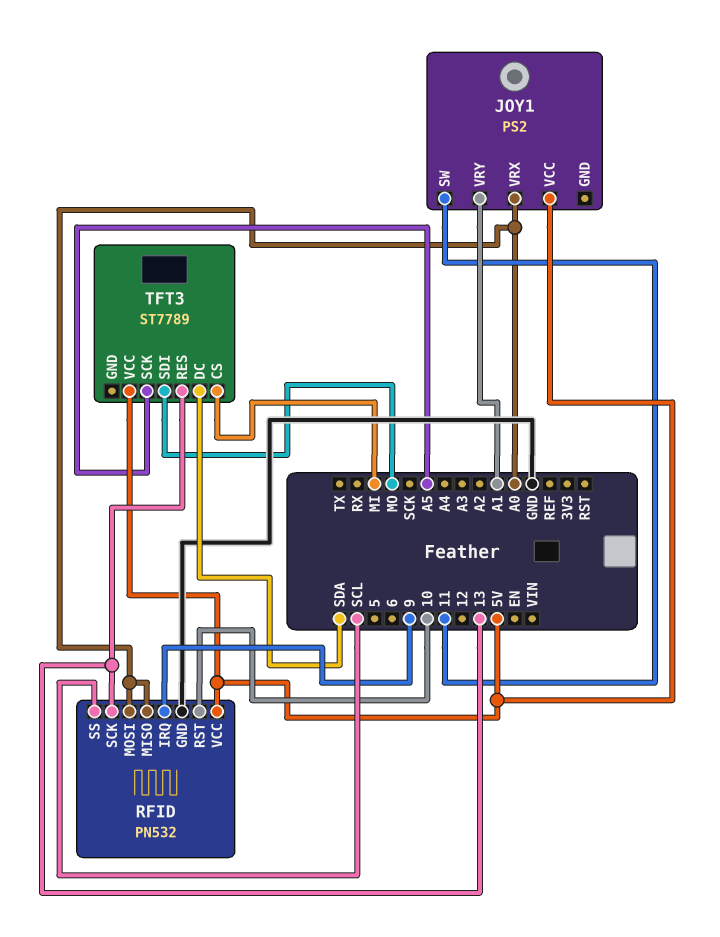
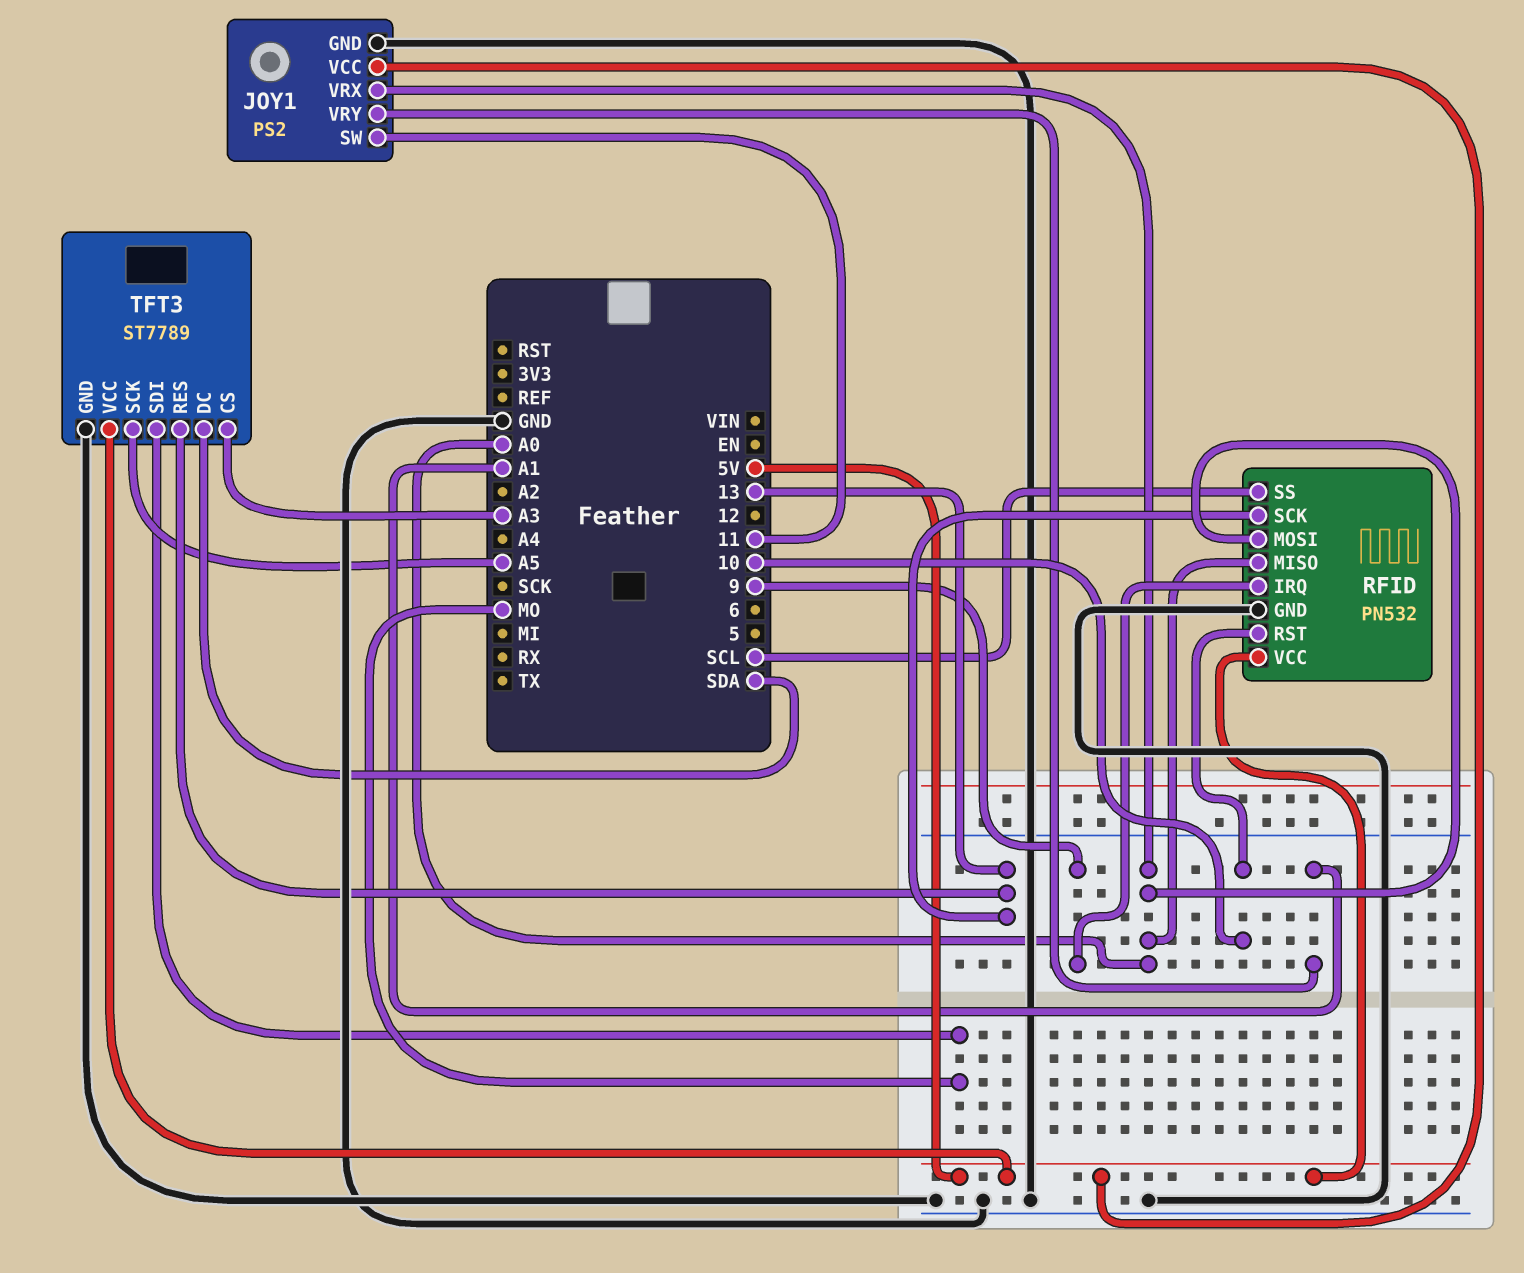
JOY1 pin GND: none -> GND
TFT3 pin CS: MI -> A3
TFT3 pin GND: none -> GND

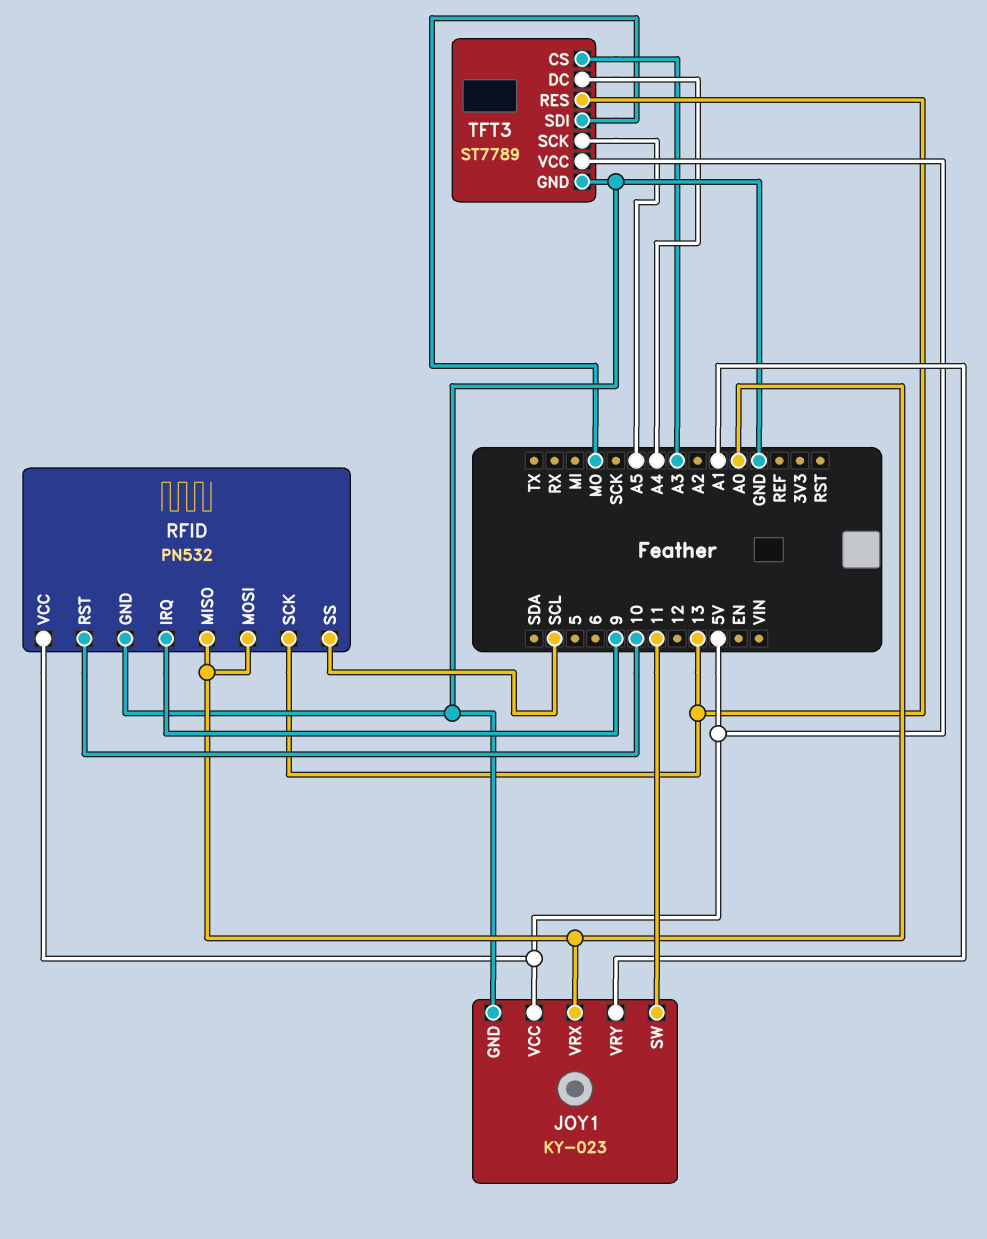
JOY1: PS2 -> KY-023
TFT3 pin DC: SDA -> A4

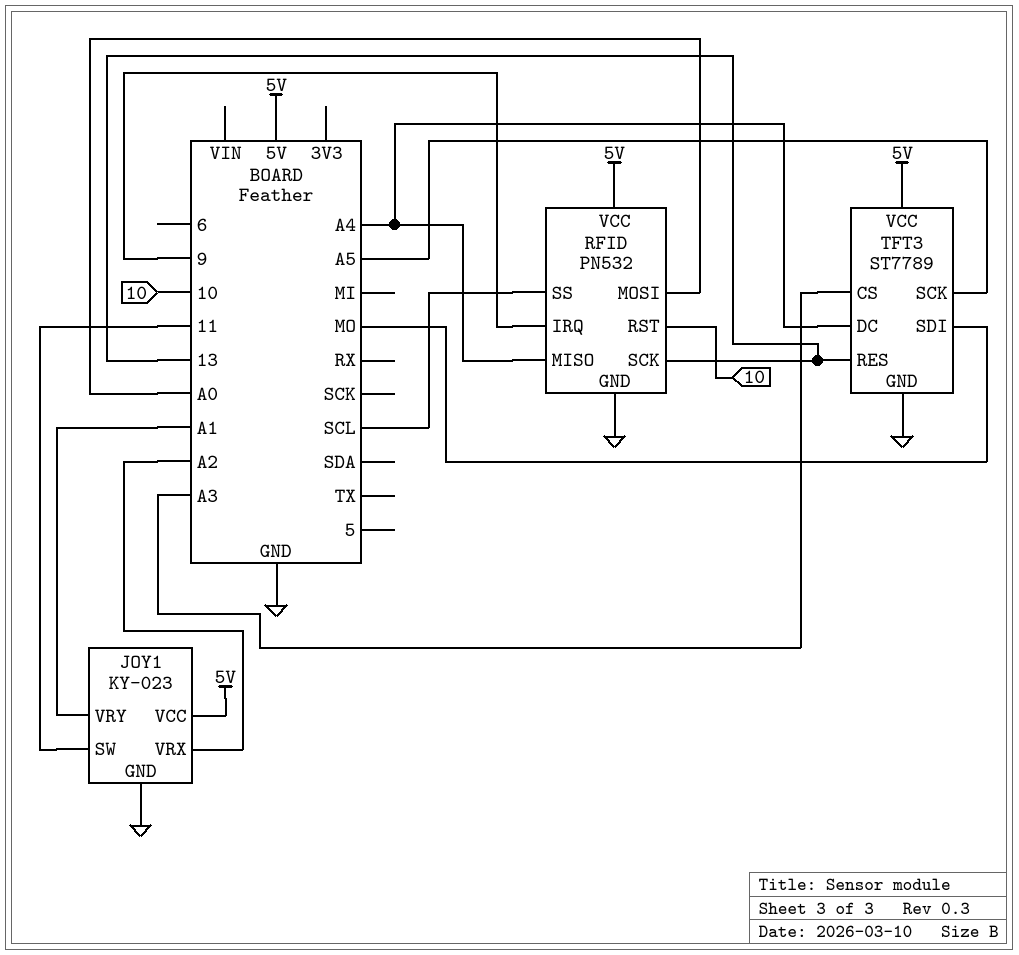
JOY1 pin VRX: A0 -> A2
RFID pin MISO: A0 -> A4

